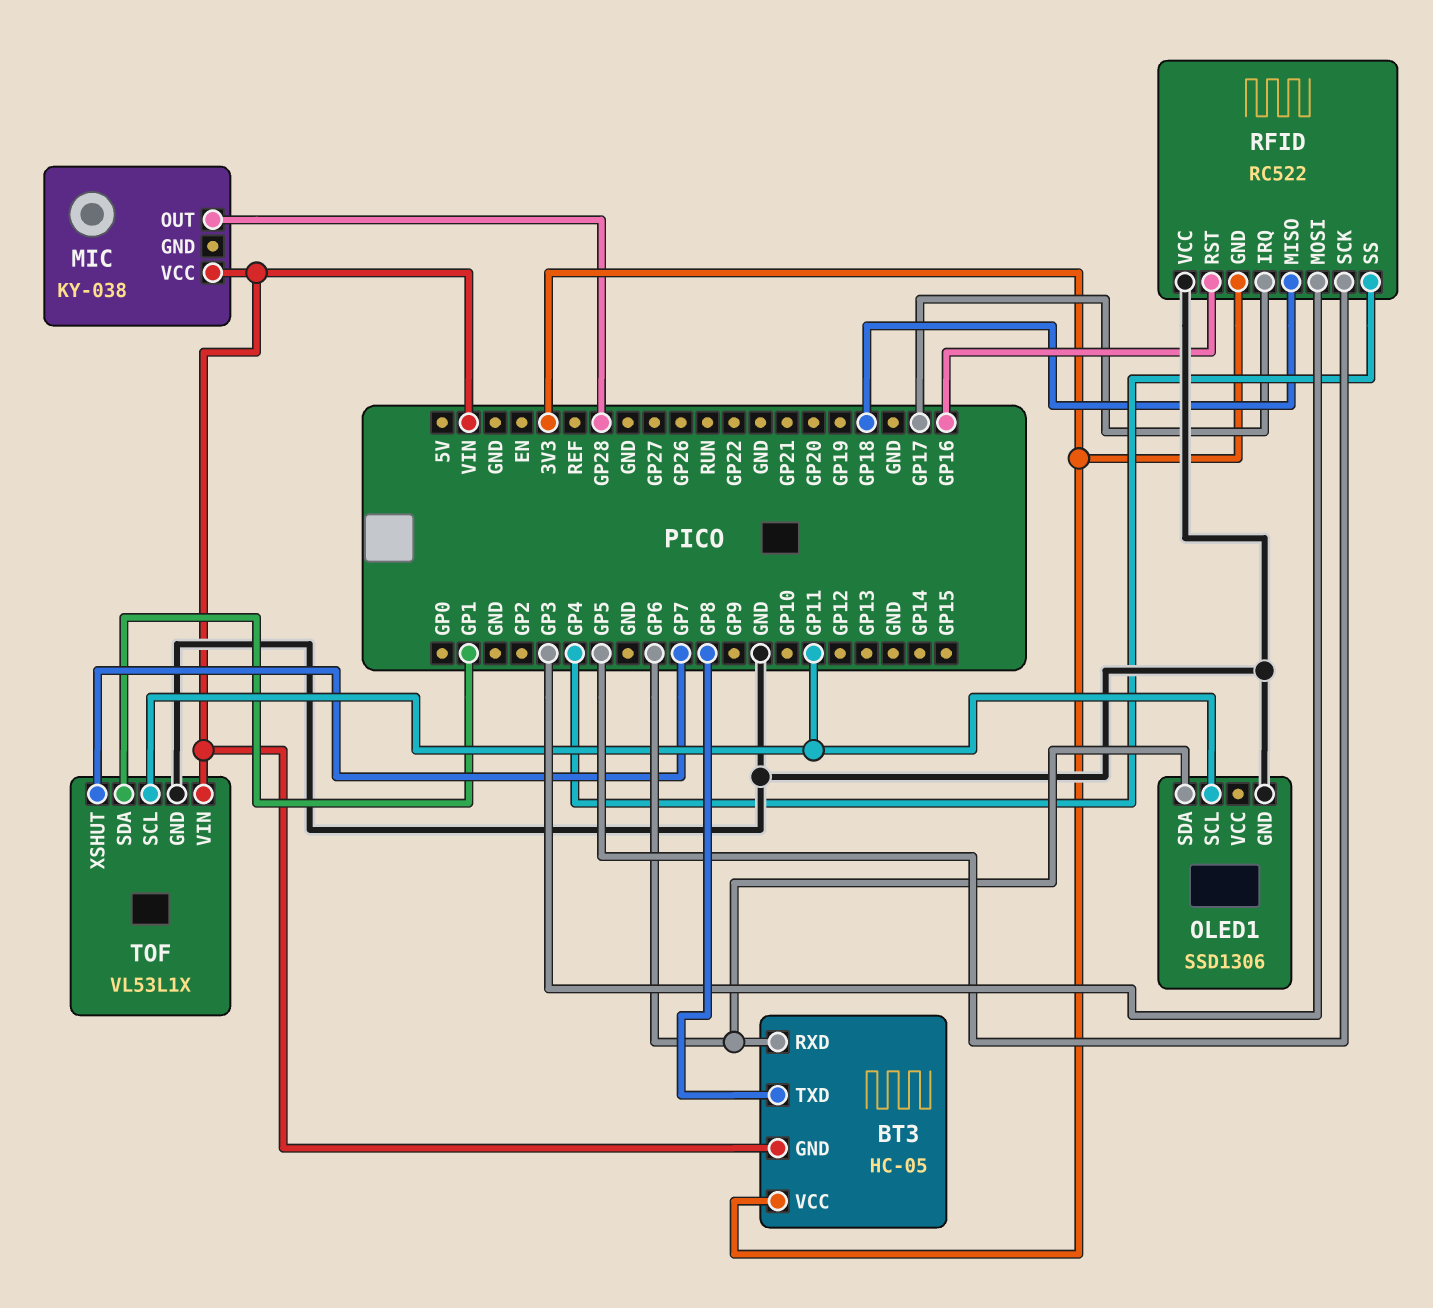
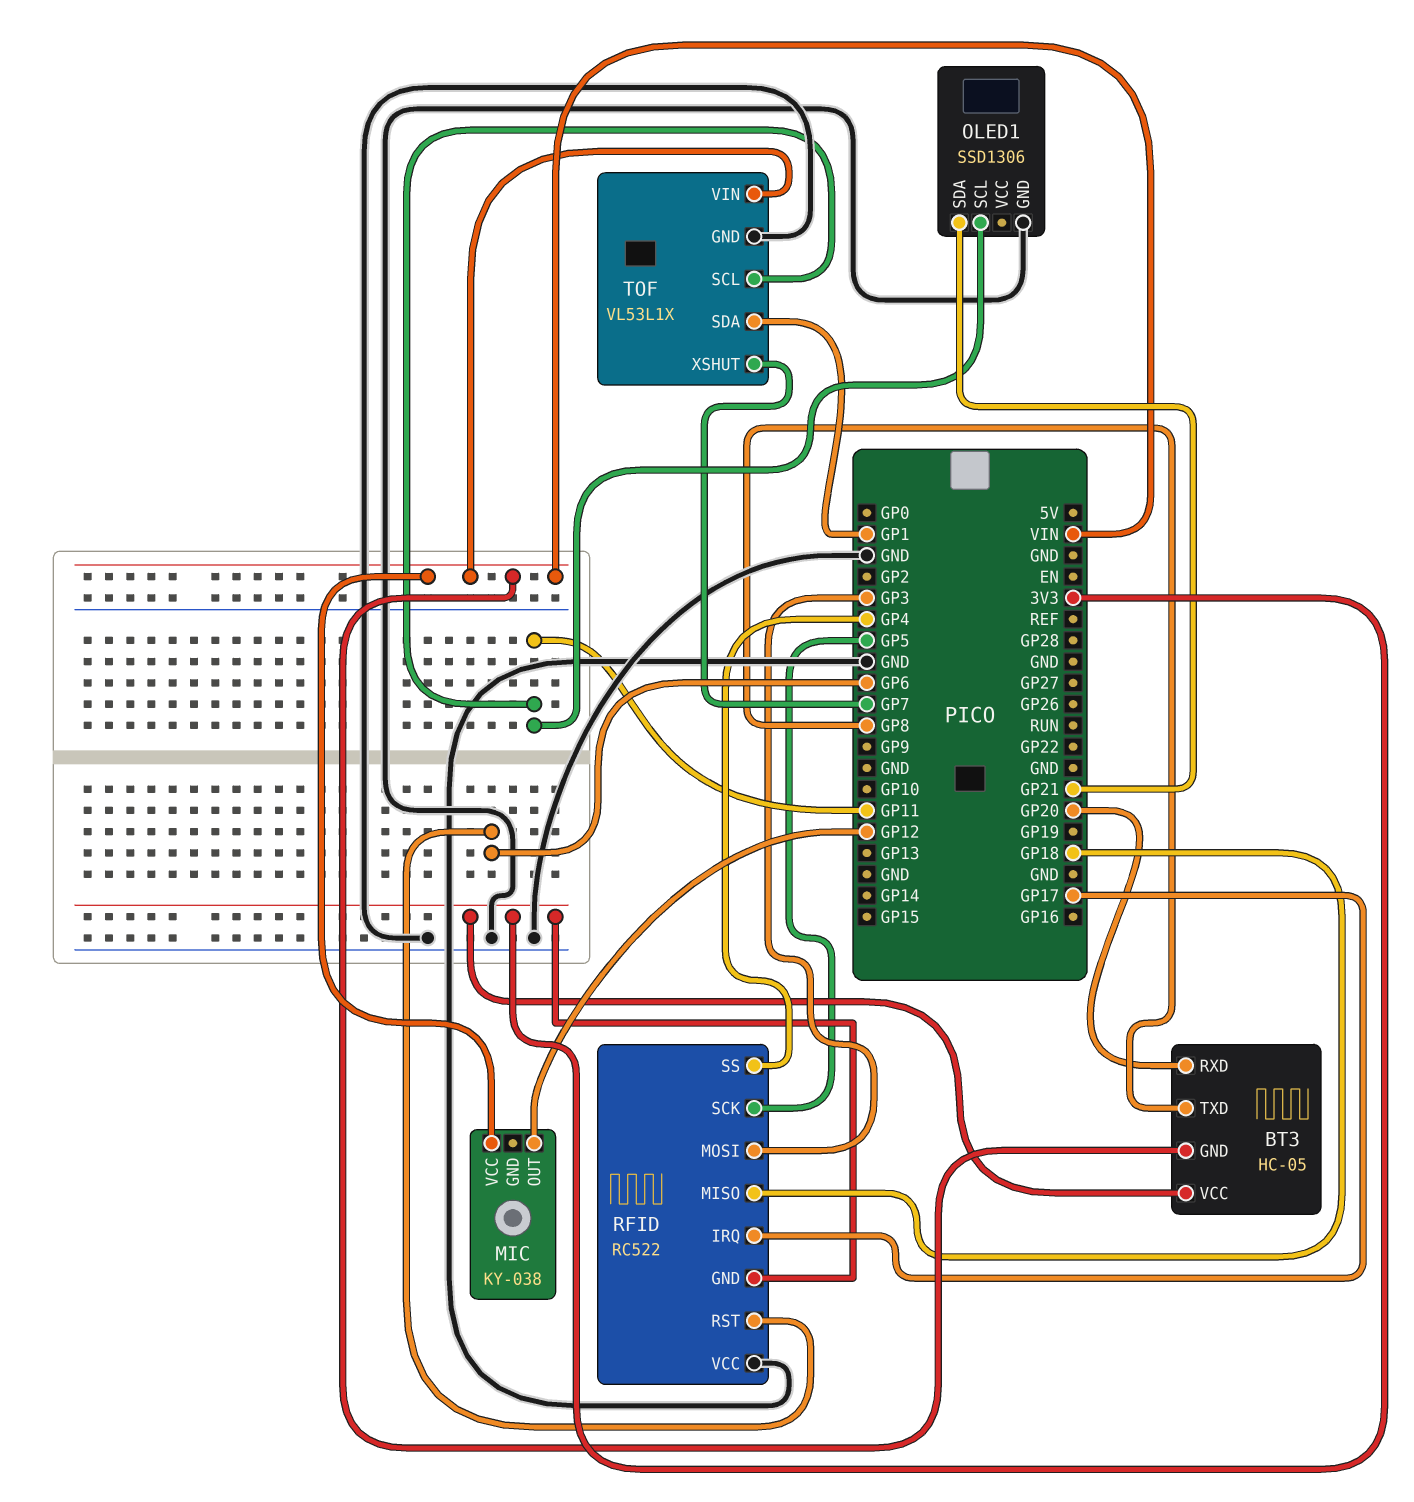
BT3 pin RXD: GP6 -> GP20
MIC pin OUT: GP28 -> GP12
OLED1 pin SDA: GP6 -> GP21
RFID pin RST: GP16 -> GP6

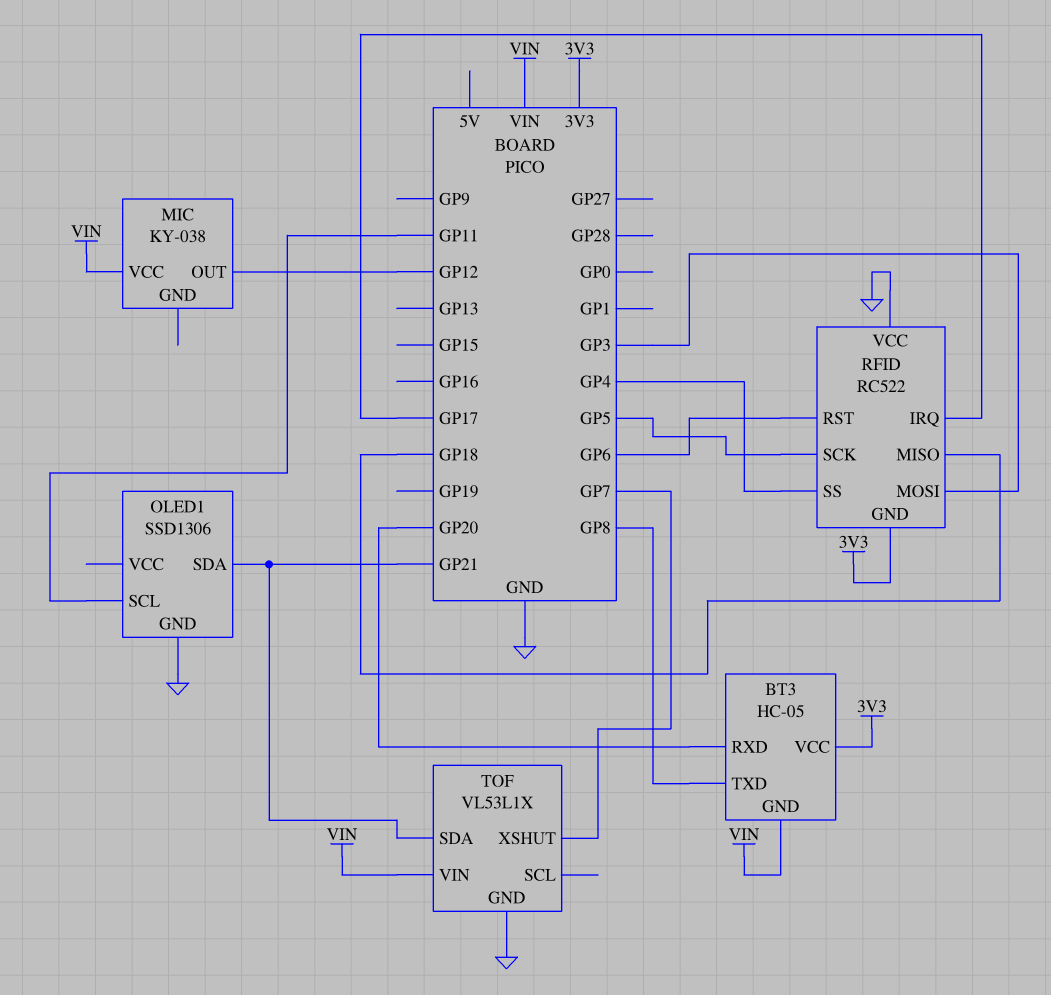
TOF pin SCL: GP11 -> none
TOF pin SDA: GP1 -> GP21

